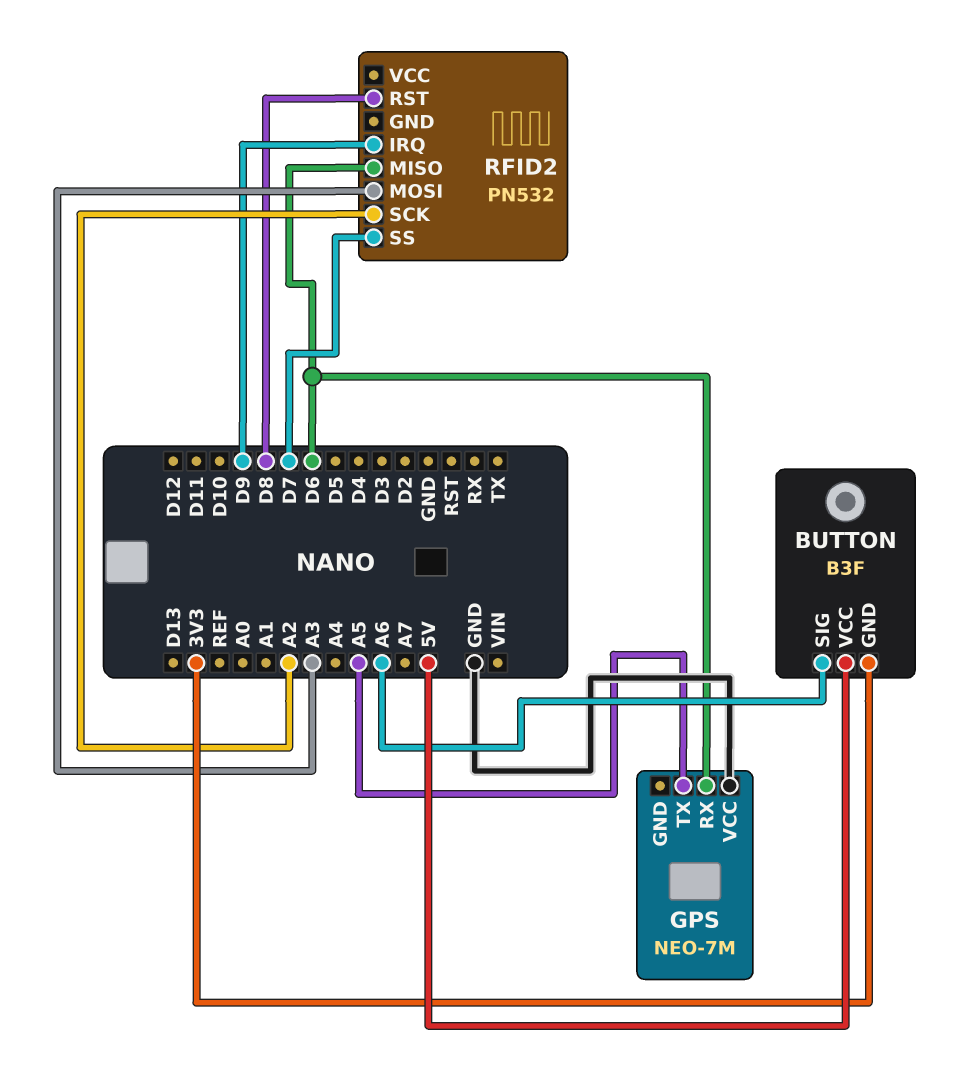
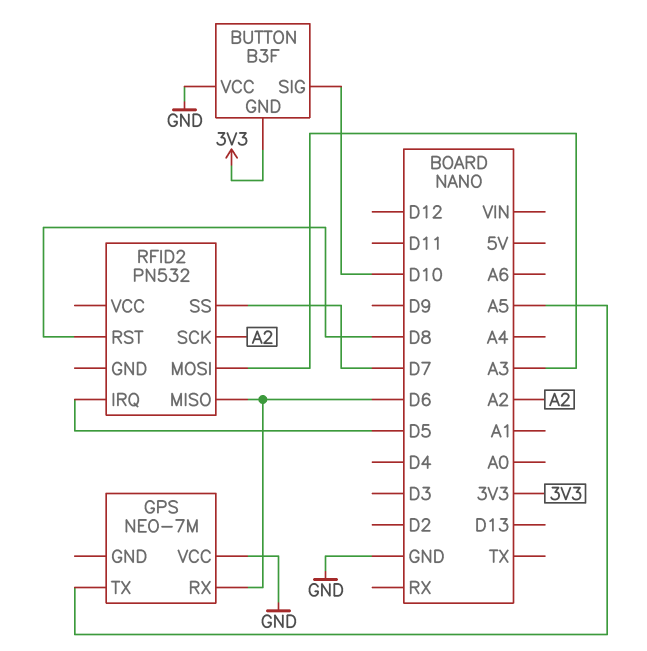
BUTTON pin SIG: A6 -> D10
BUTTON pin VCC: 5V -> GND
RFID2 pin IRQ: D9 -> D5

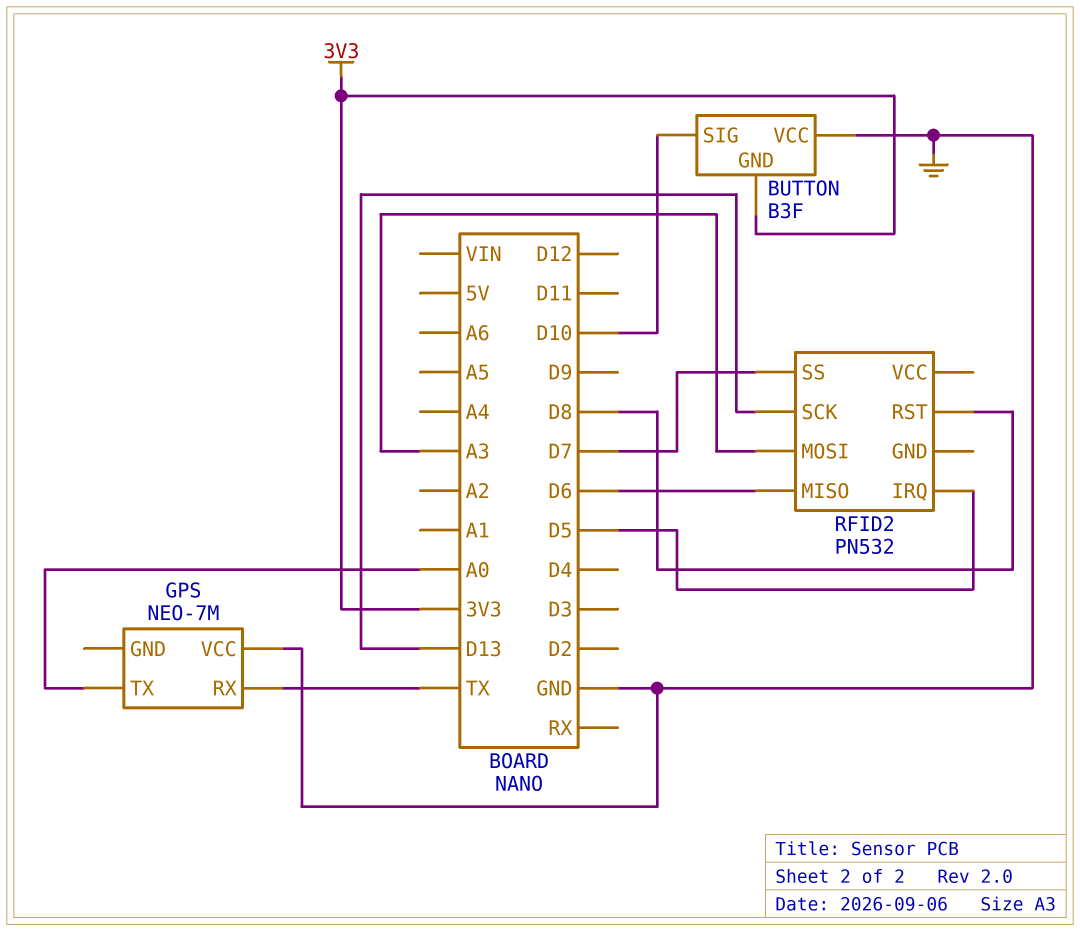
GPS pin RX: D6 -> TX
GPS pin TX: A5 -> A0
RFID2 pin SCK: A2 -> D13

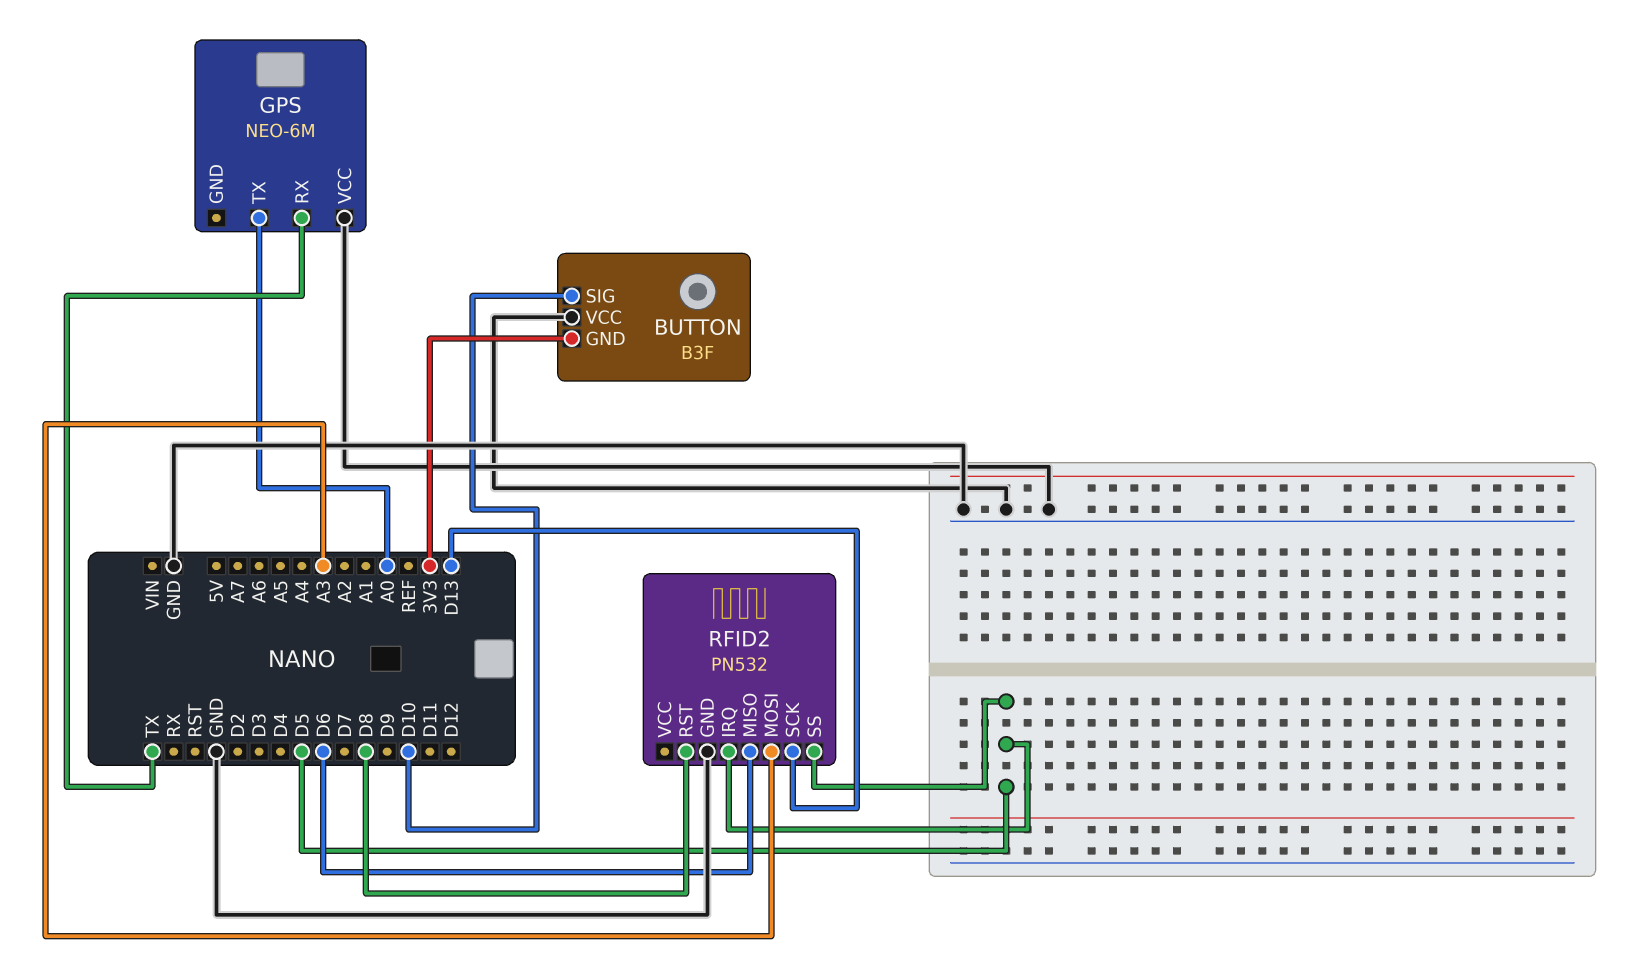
GPS: NEO-7M -> NEO-6M
RFID2 pin GND: none -> GND
RFID2 pin SS: D7 -> D5

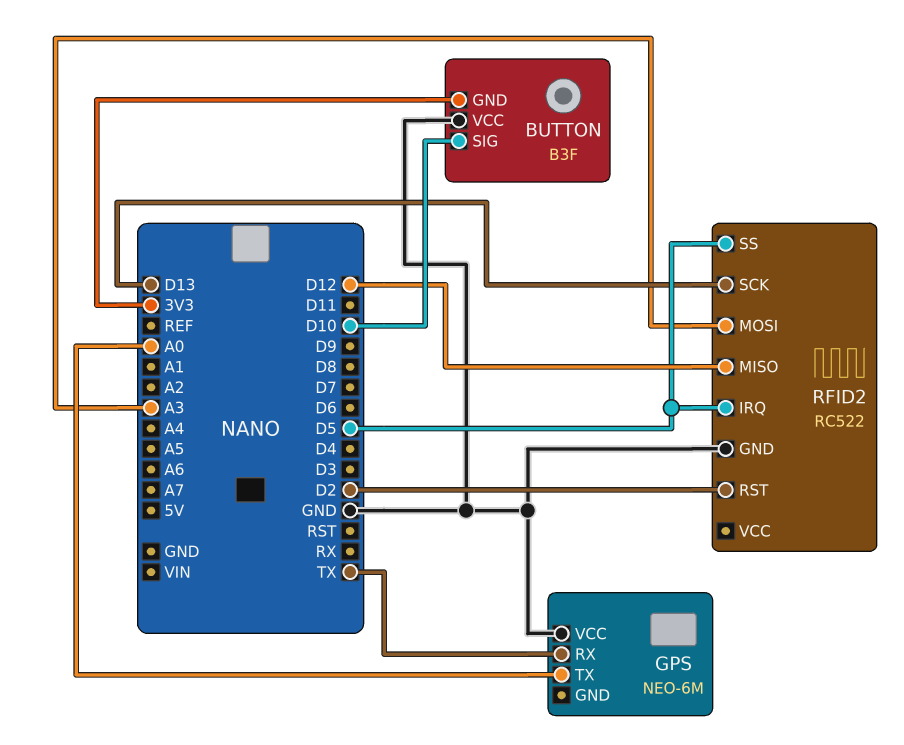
RFID2: PN532 -> RC522
RFID2 pin MISO: D6 -> D12
RFID2 pin RST: D8 -> D2

